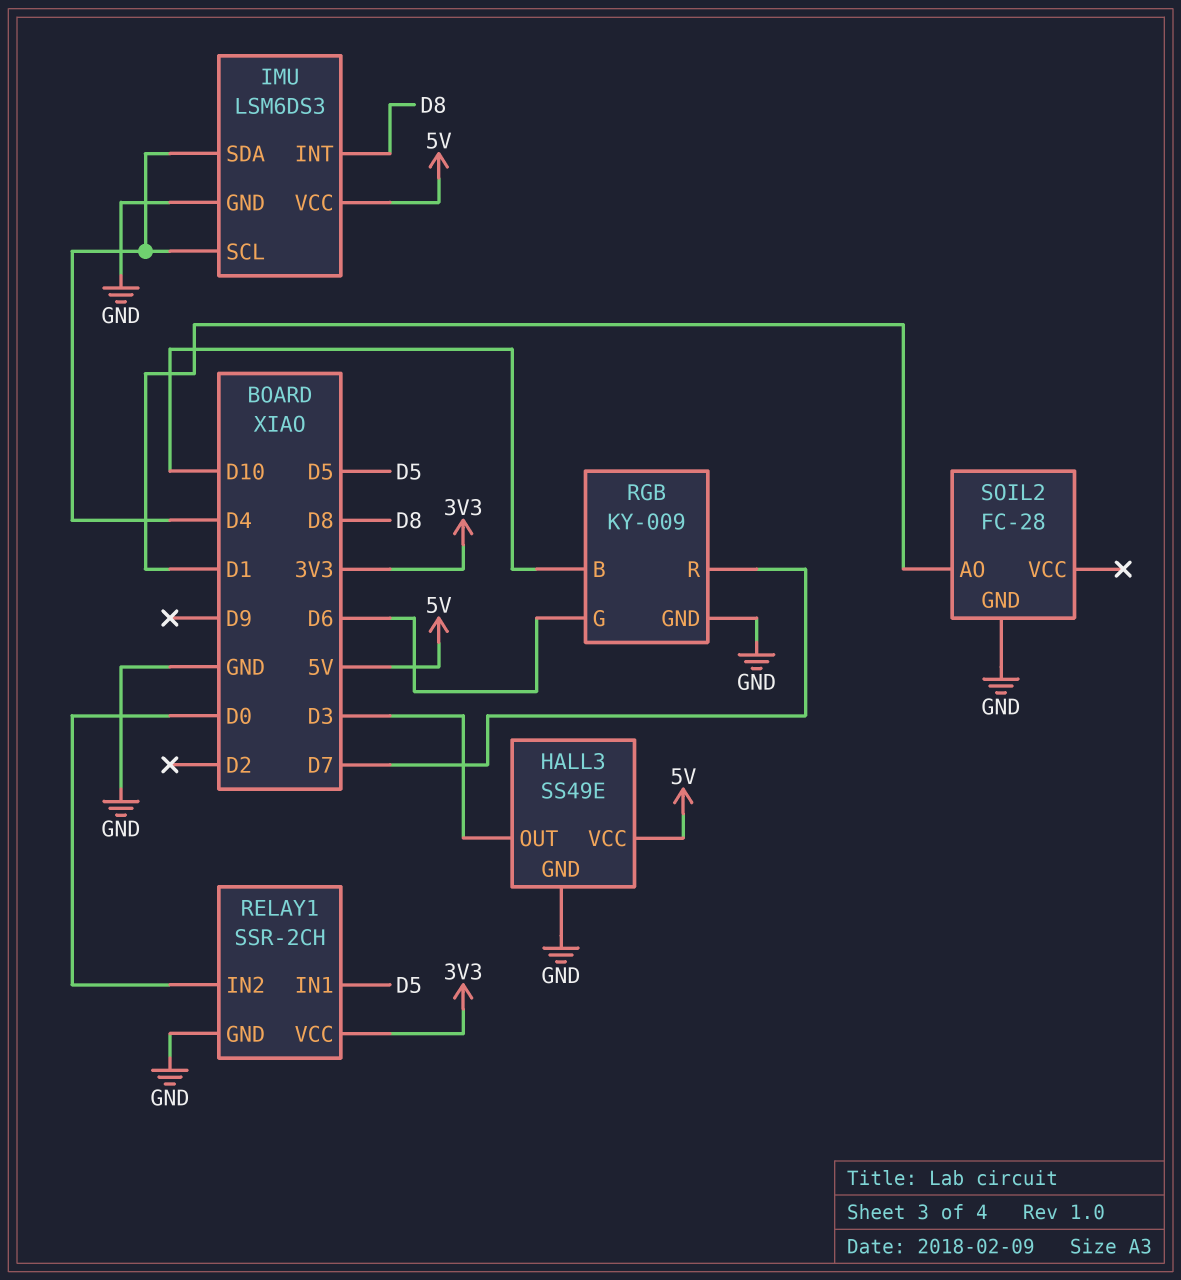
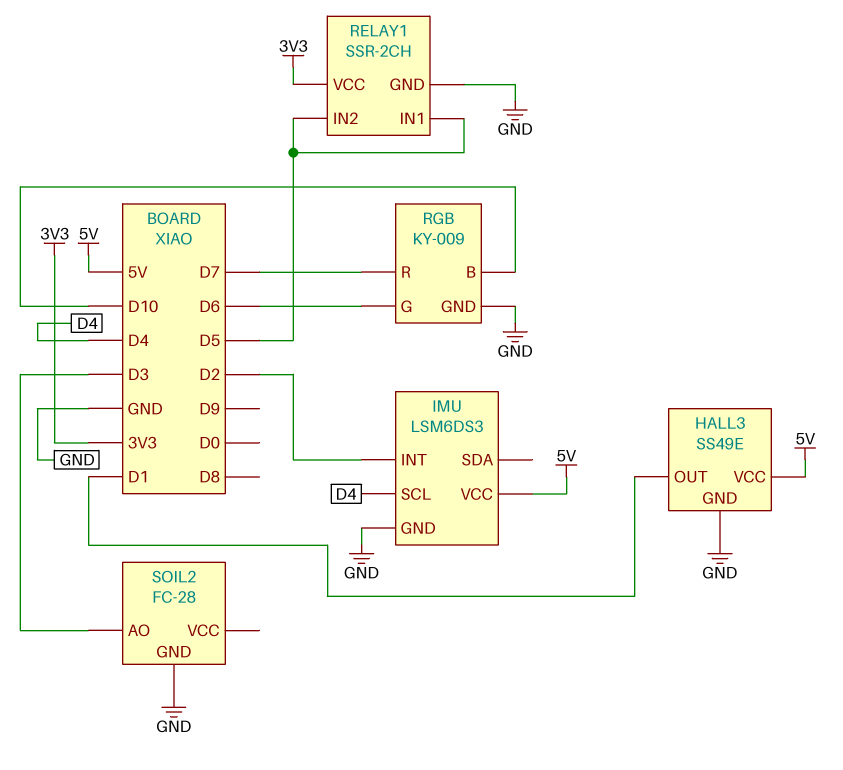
HALL3 pin OUT: D3 -> D1
IMU pin INT: D8 -> D2
IMU pin SDA: D4 -> none
RELAY1 pin IN2: D0 -> D5
SOIL2 pin AO: D1 -> D3

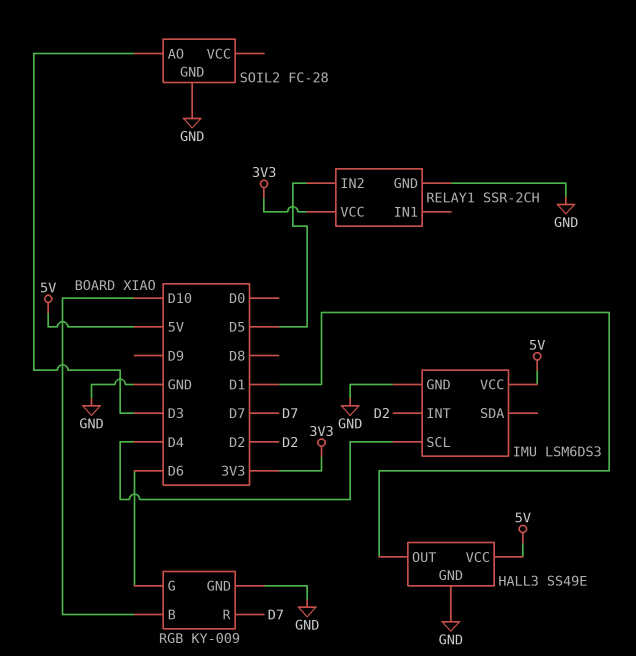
RELAY1 pin IN1: D5 -> none

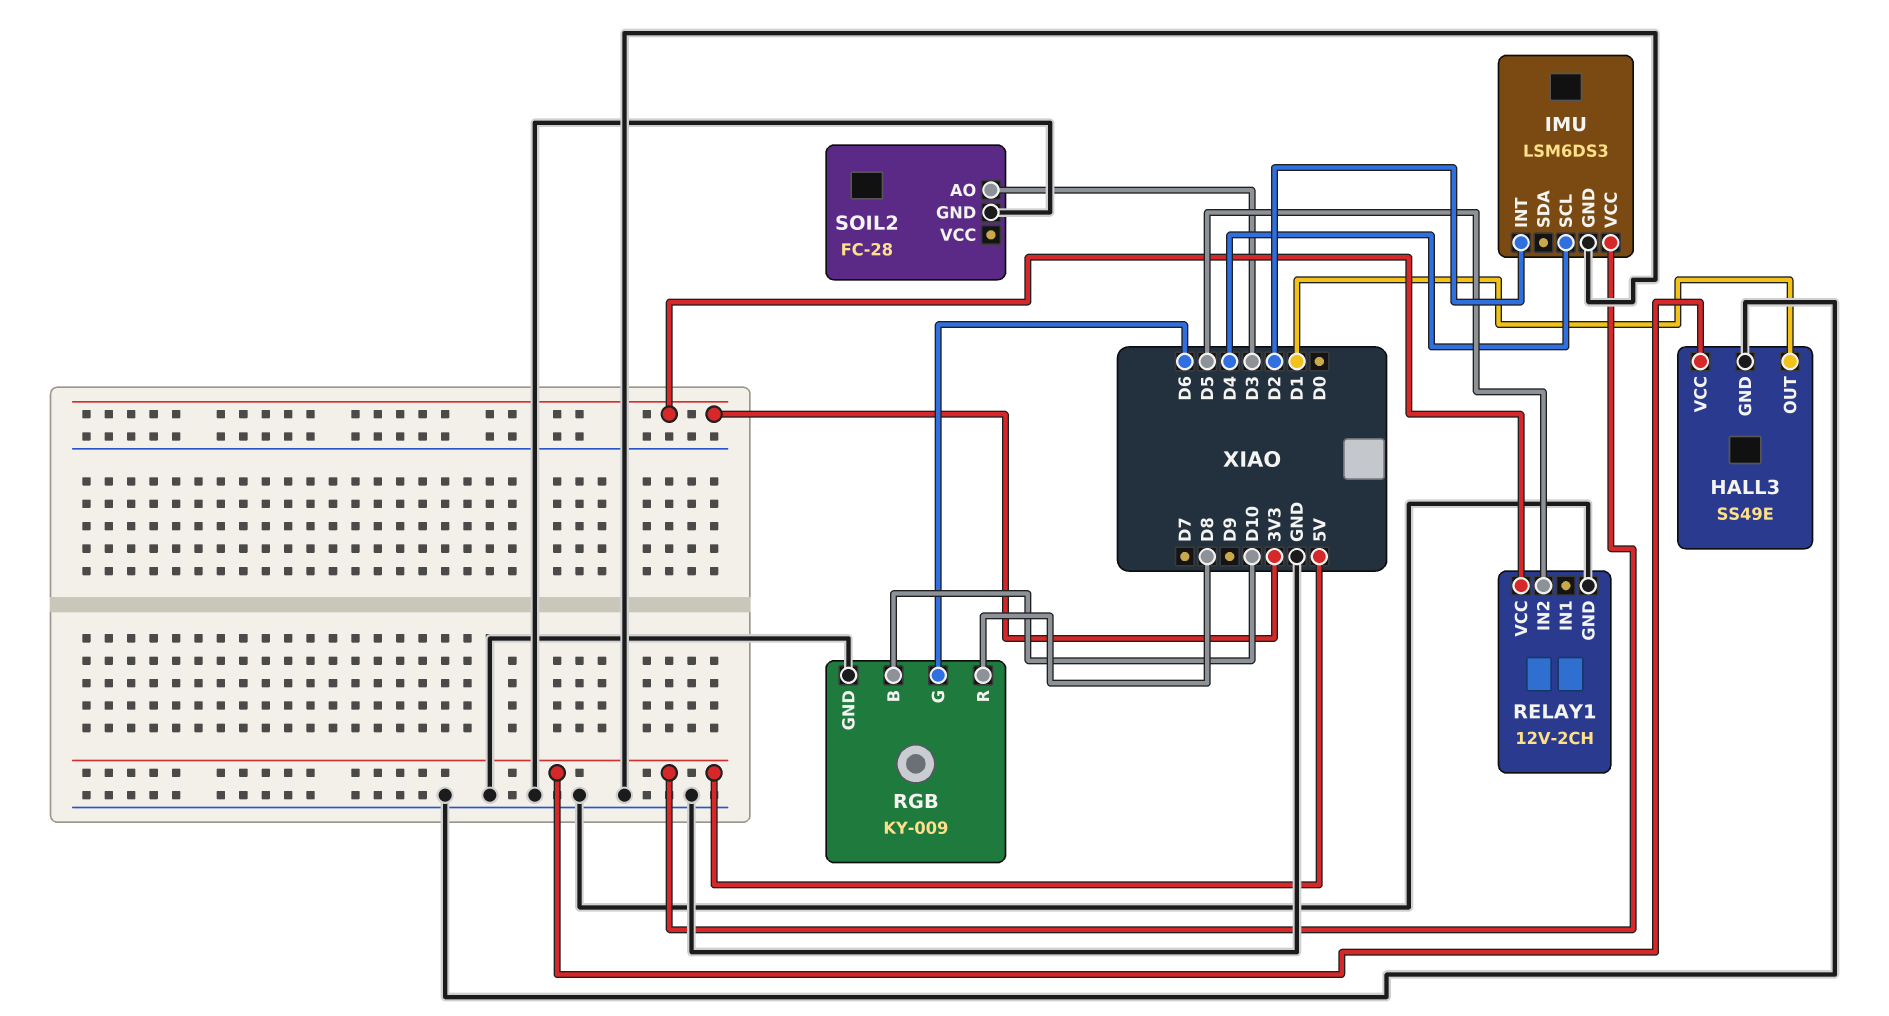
RELAY1: SSR-2CH -> 12V-2CH
RGB pin R: D7 -> D8

